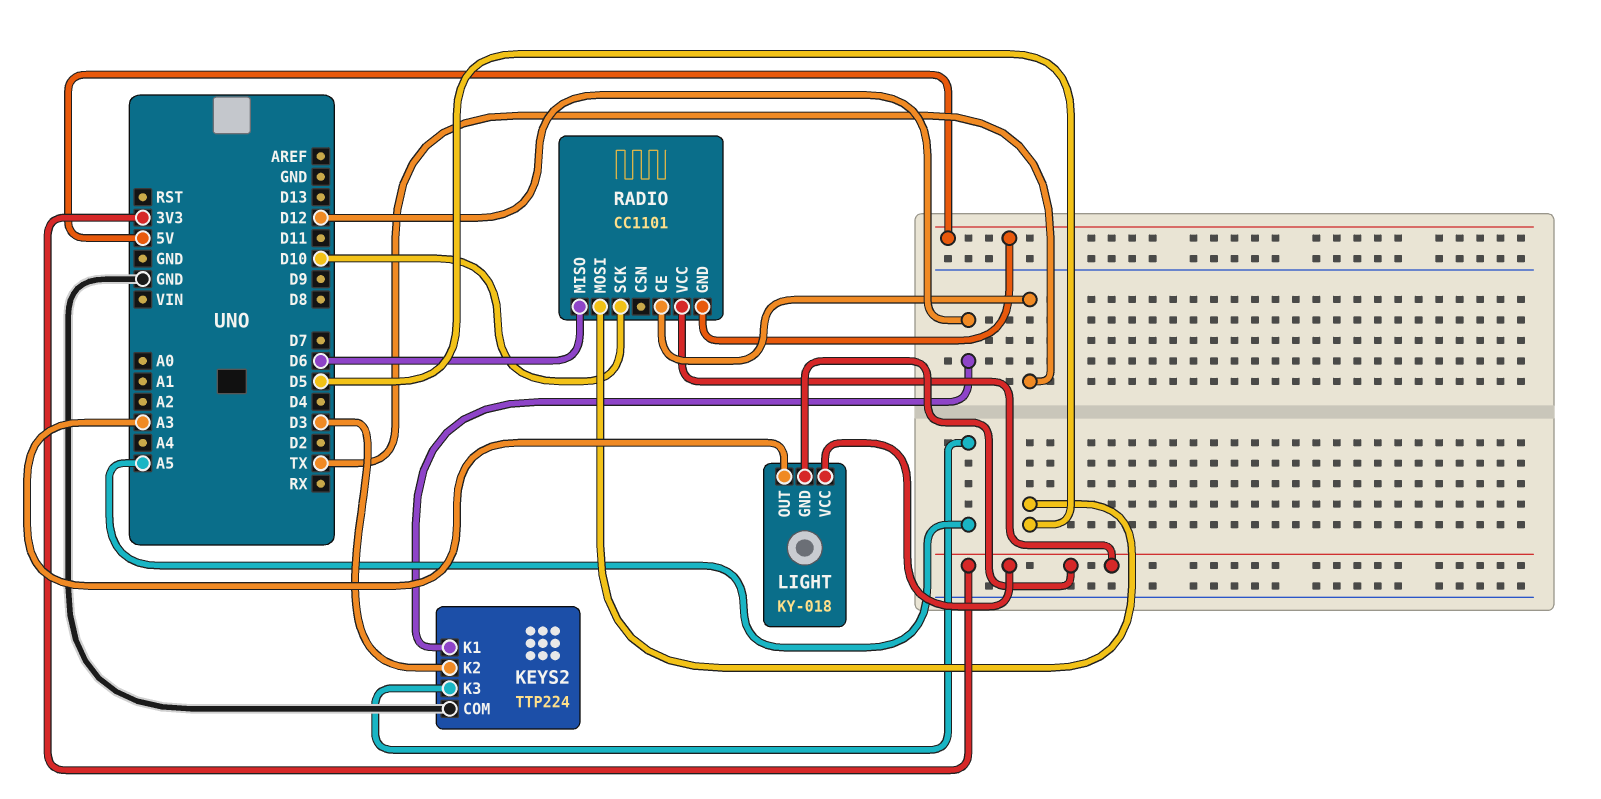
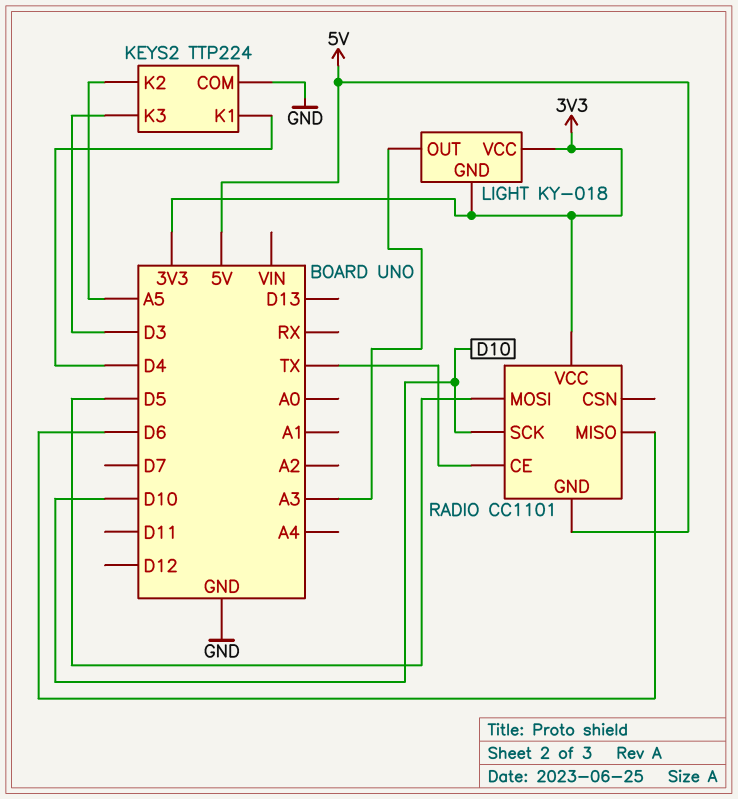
KEYS2 pin K1: D12 -> D4
KEYS2 pin K2: D3 -> A5
KEYS2 pin K3: A5 -> D3

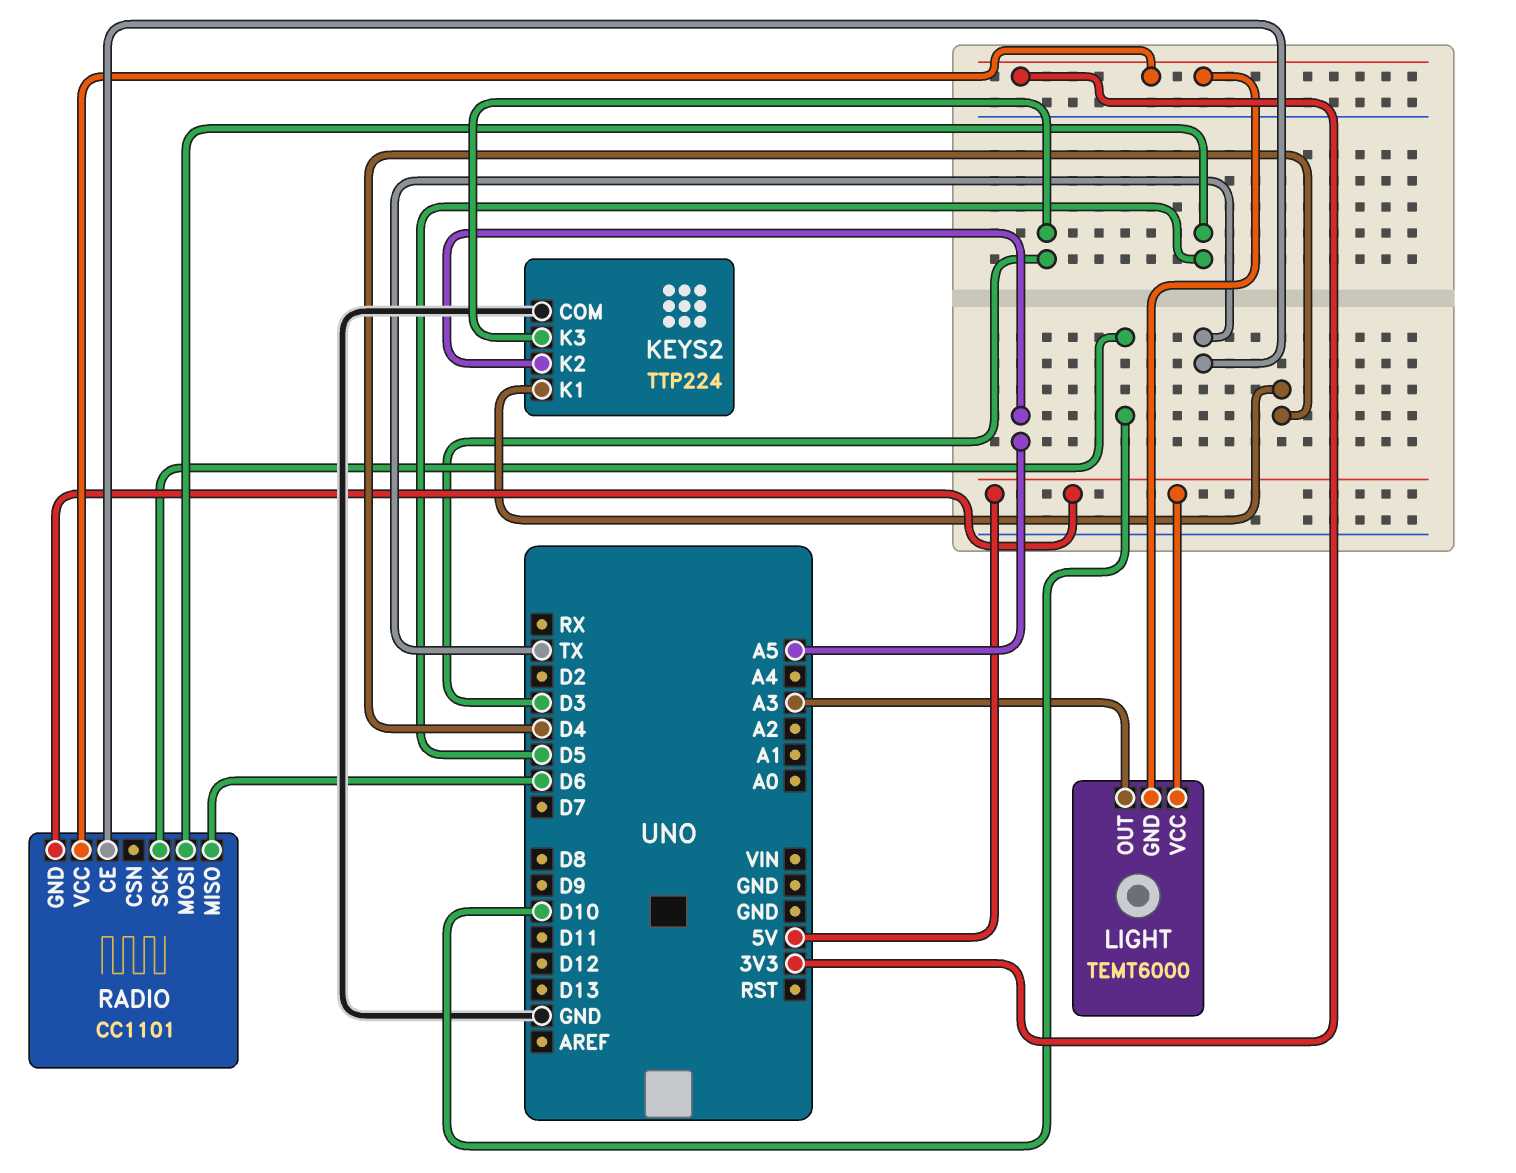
LIGHT: KY-018 -> TEMT6000
LIGHT pin VCC: 3V3 -> 5V

